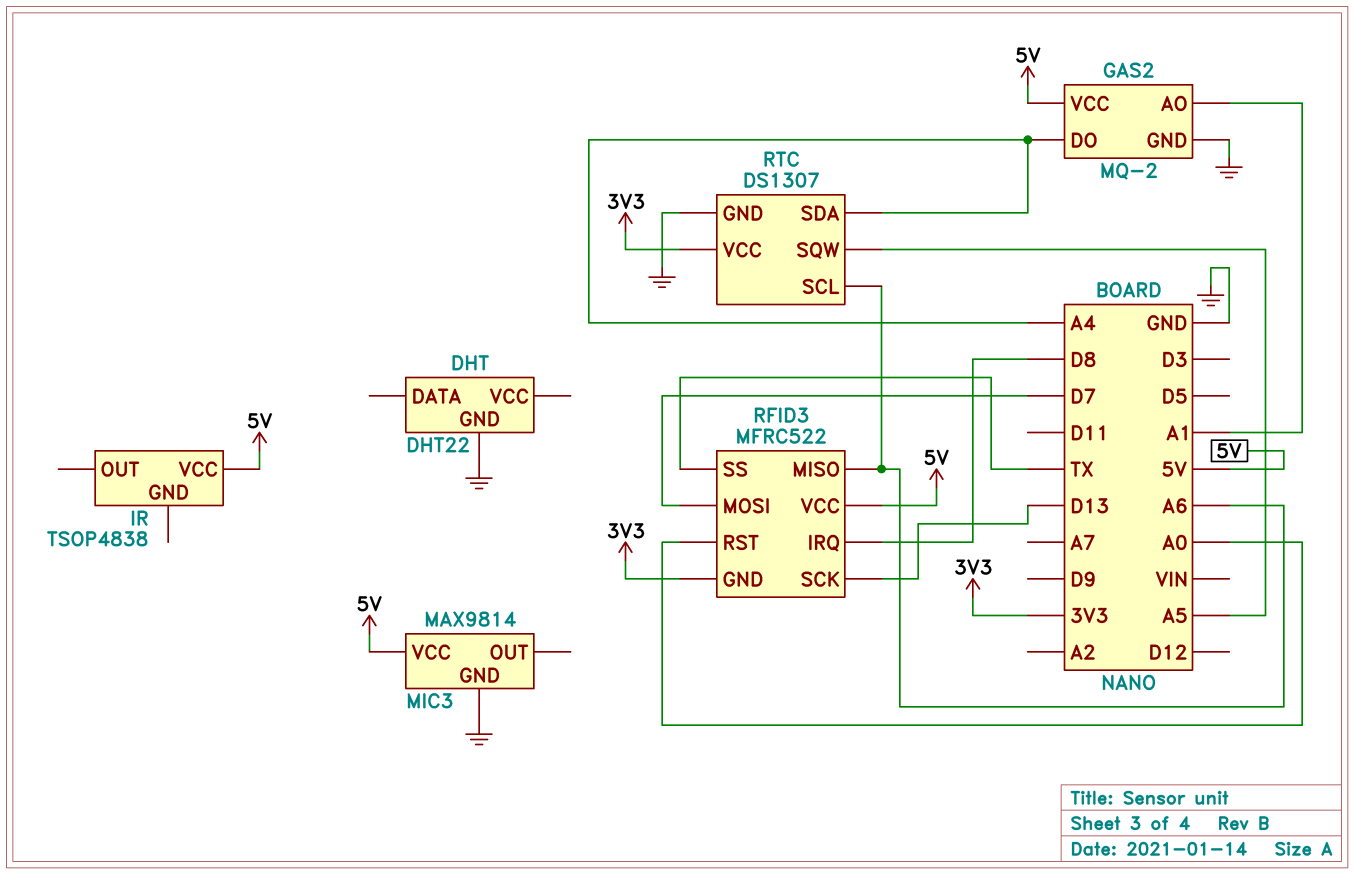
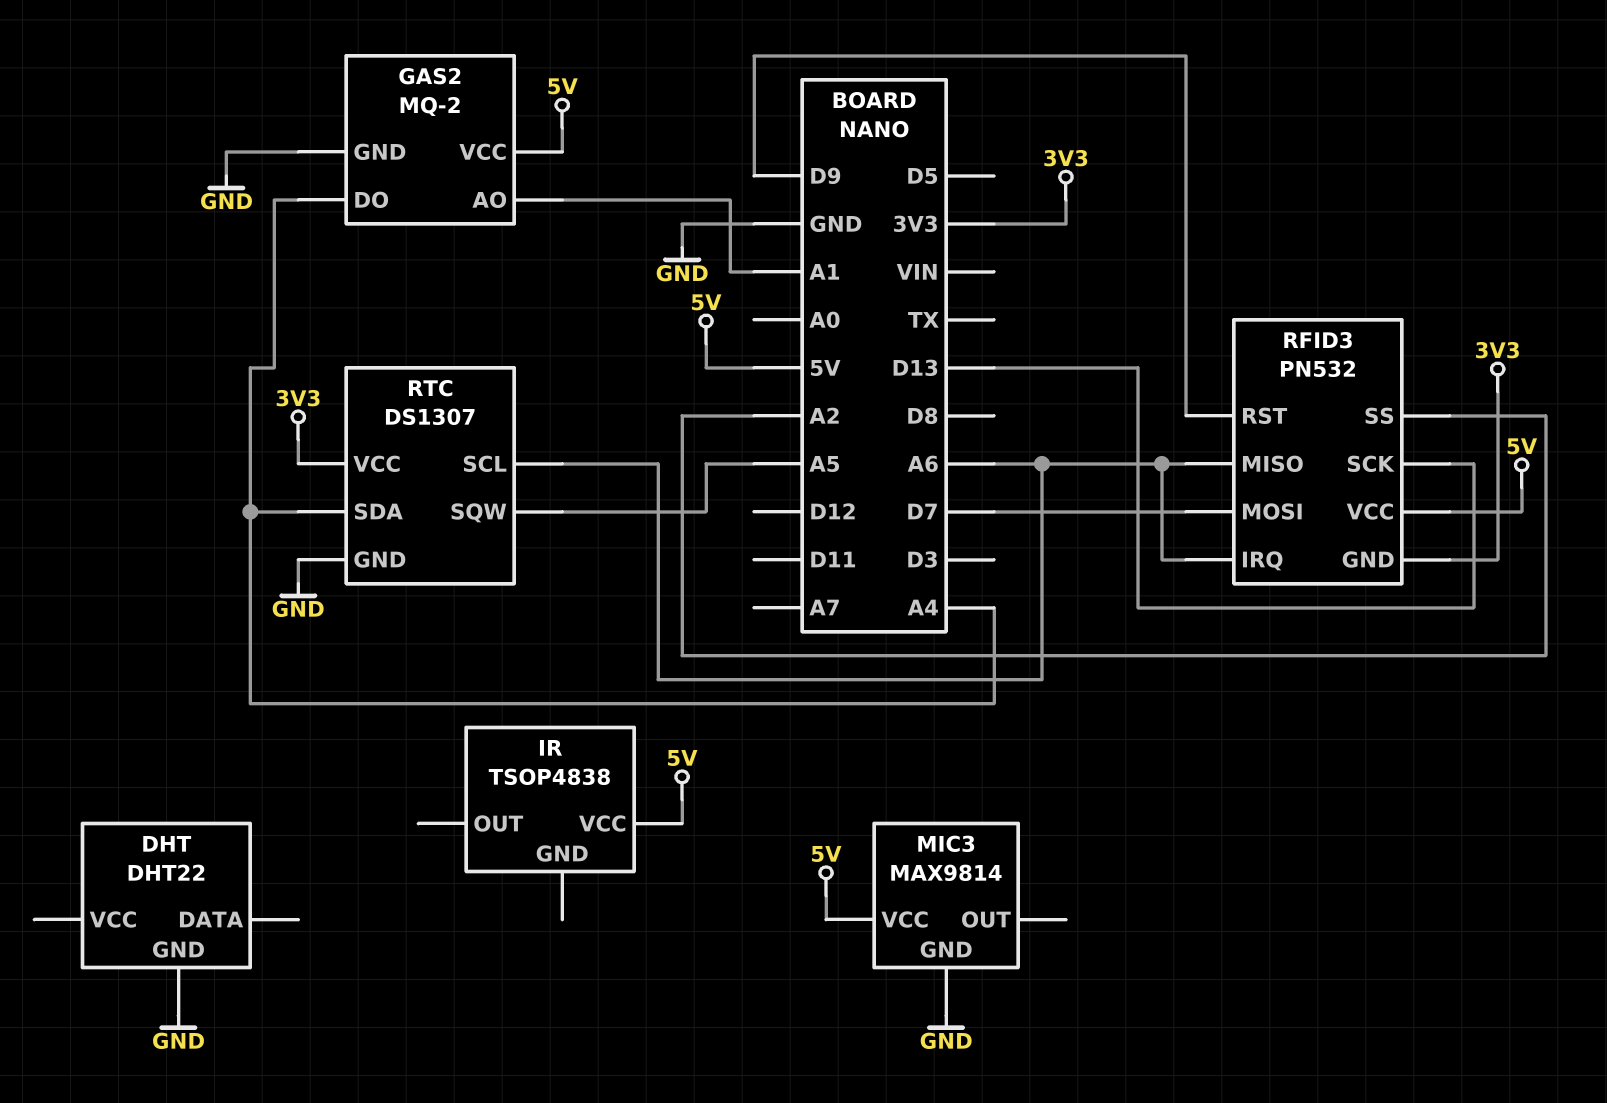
RFID3: MFRC522 -> PN532
RFID3 pin IRQ: D8 -> A6
RFID3 pin RST: A0 -> D9
RFID3 pin SS: TX -> A2

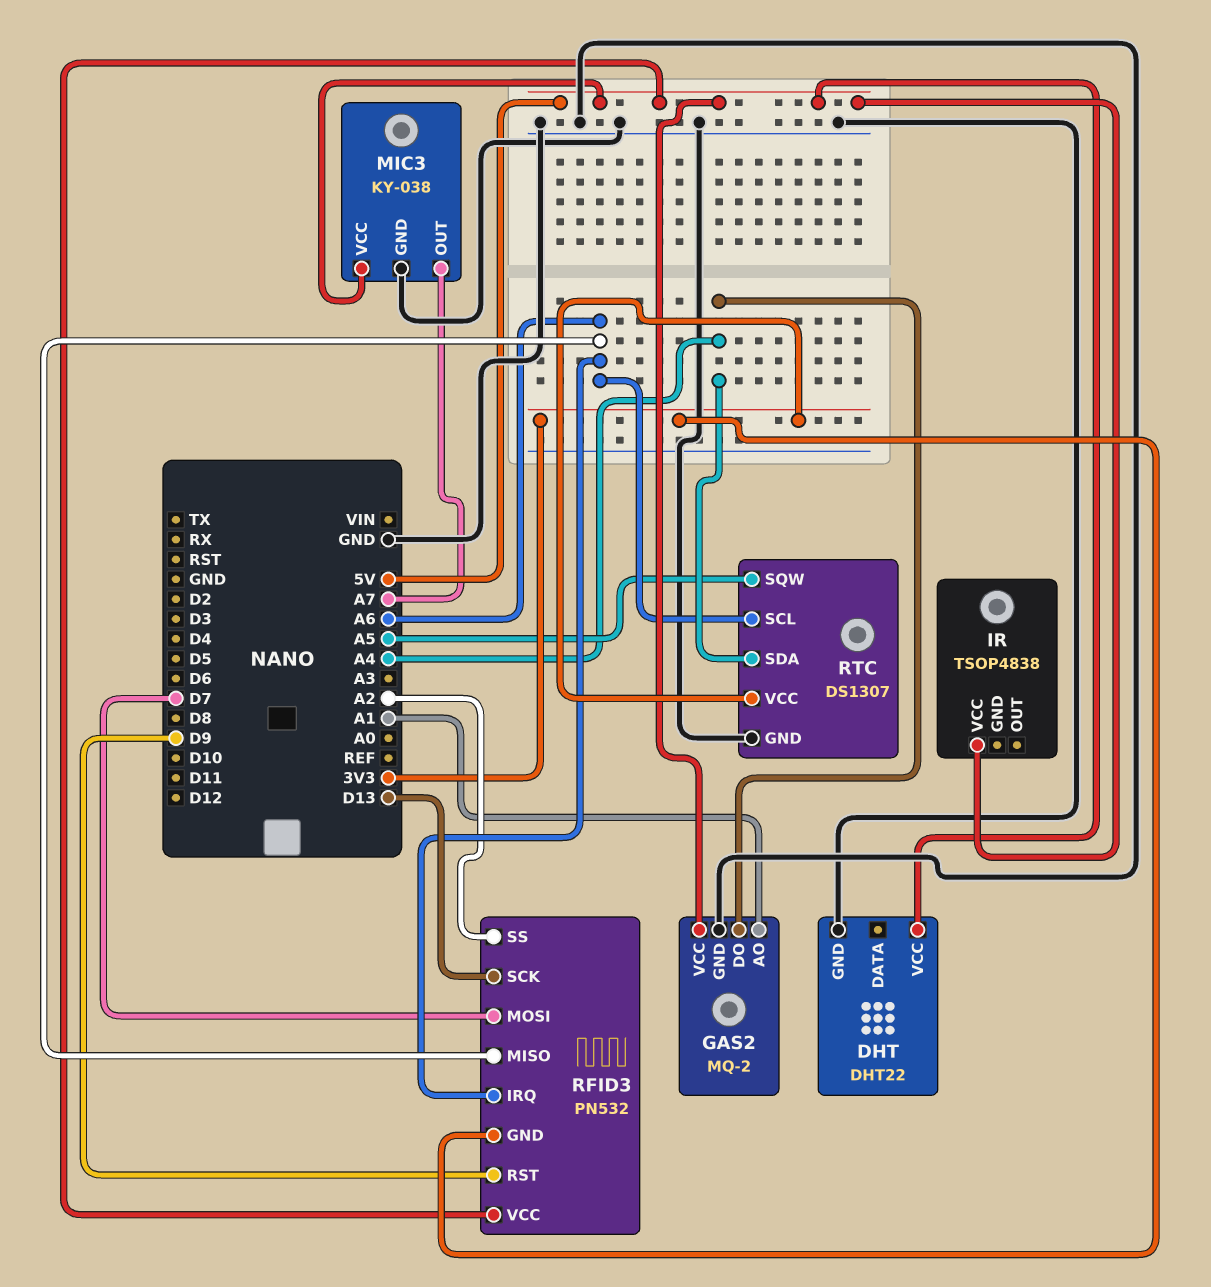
DHT pin VCC: none -> 5V
MIC3: MAX9814 -> KY-038
MIC3 pin OUT: none -> A7

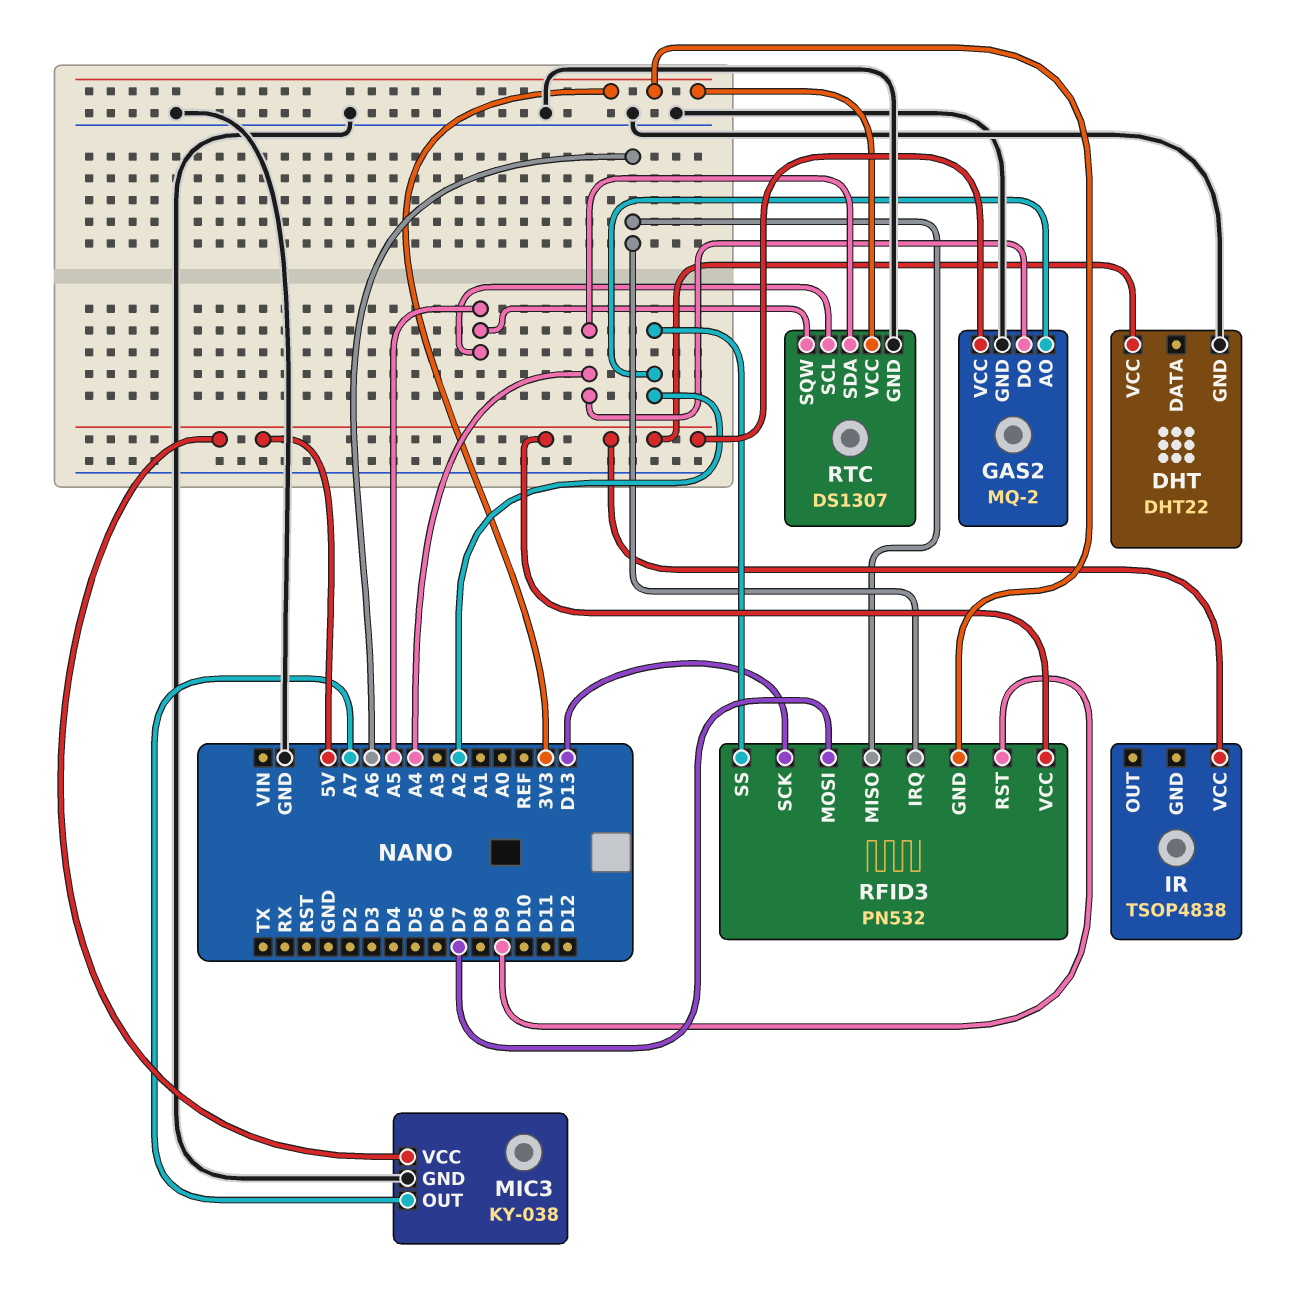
GAS2 pin AO: A1 -> A2
RTC pin SCL: A6 -> A5

